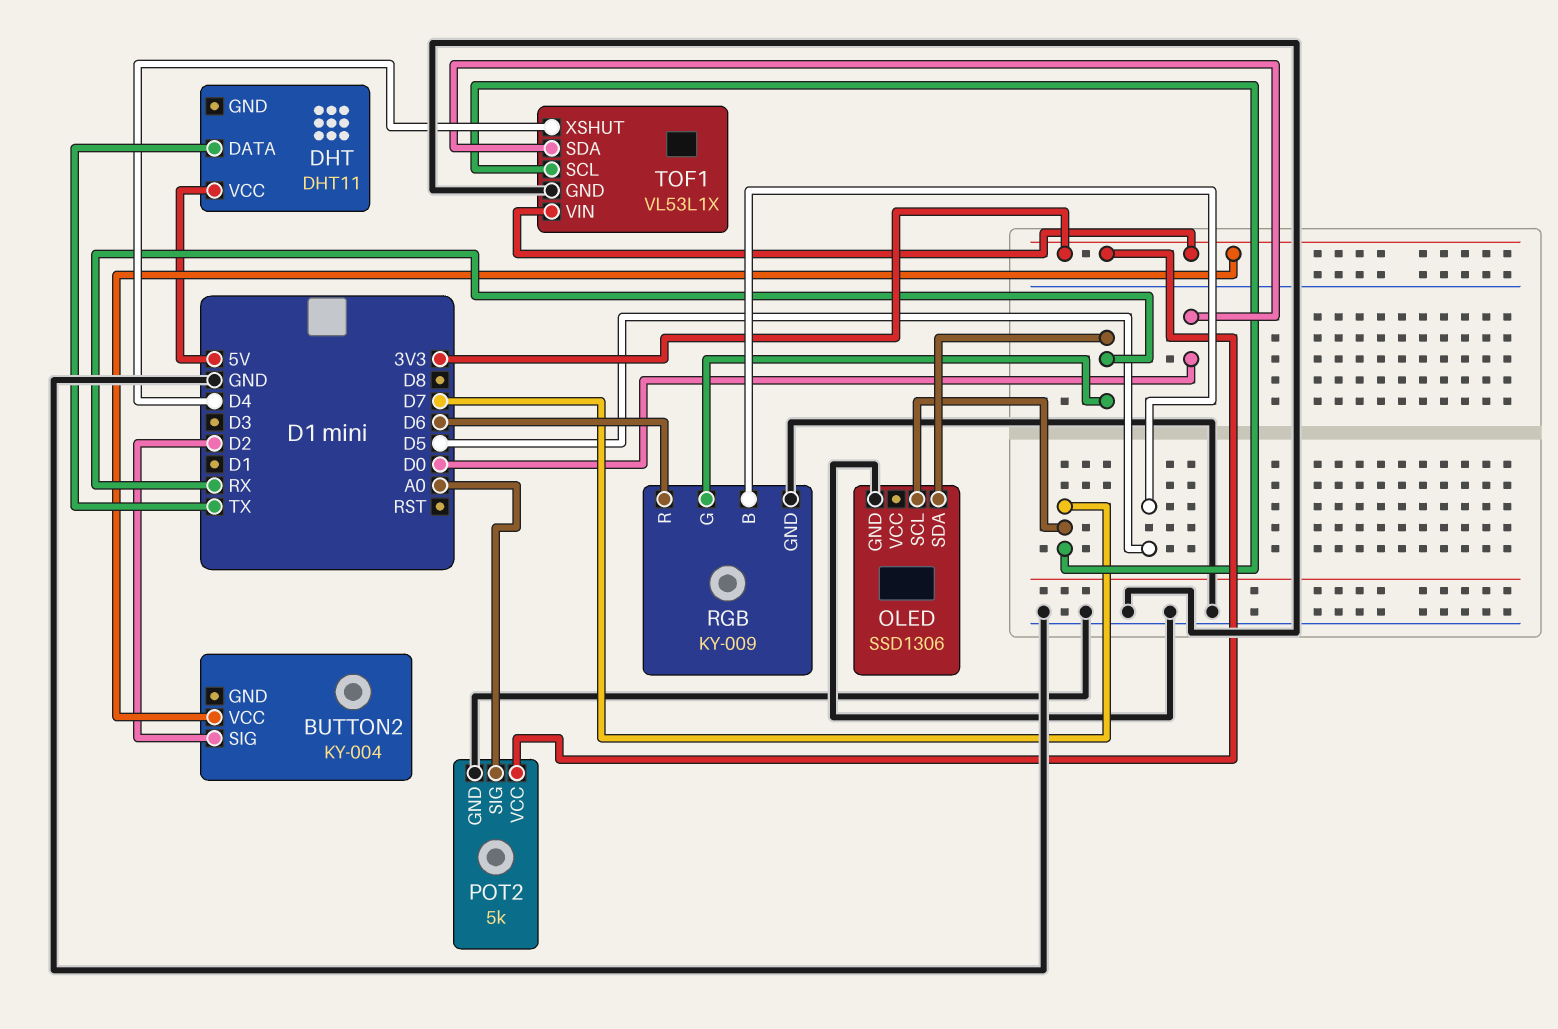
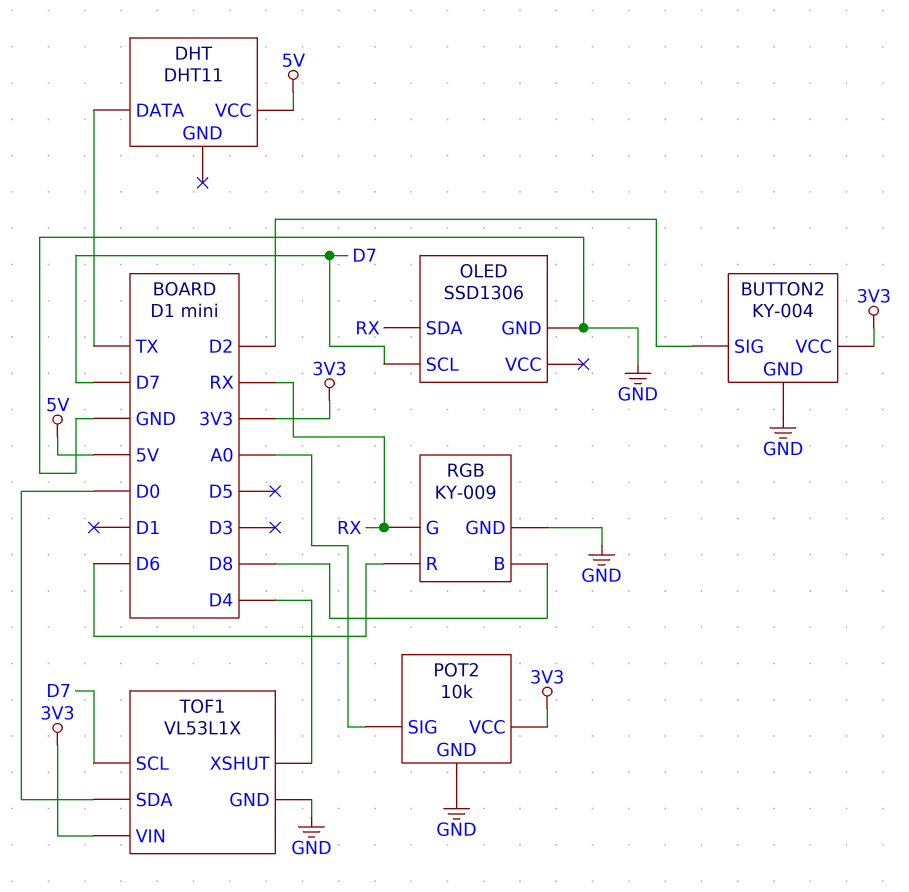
BUTTON2 pin GND: none -> GND
POT2: 5k -> 10k
RGB pin B: D5 -> D8

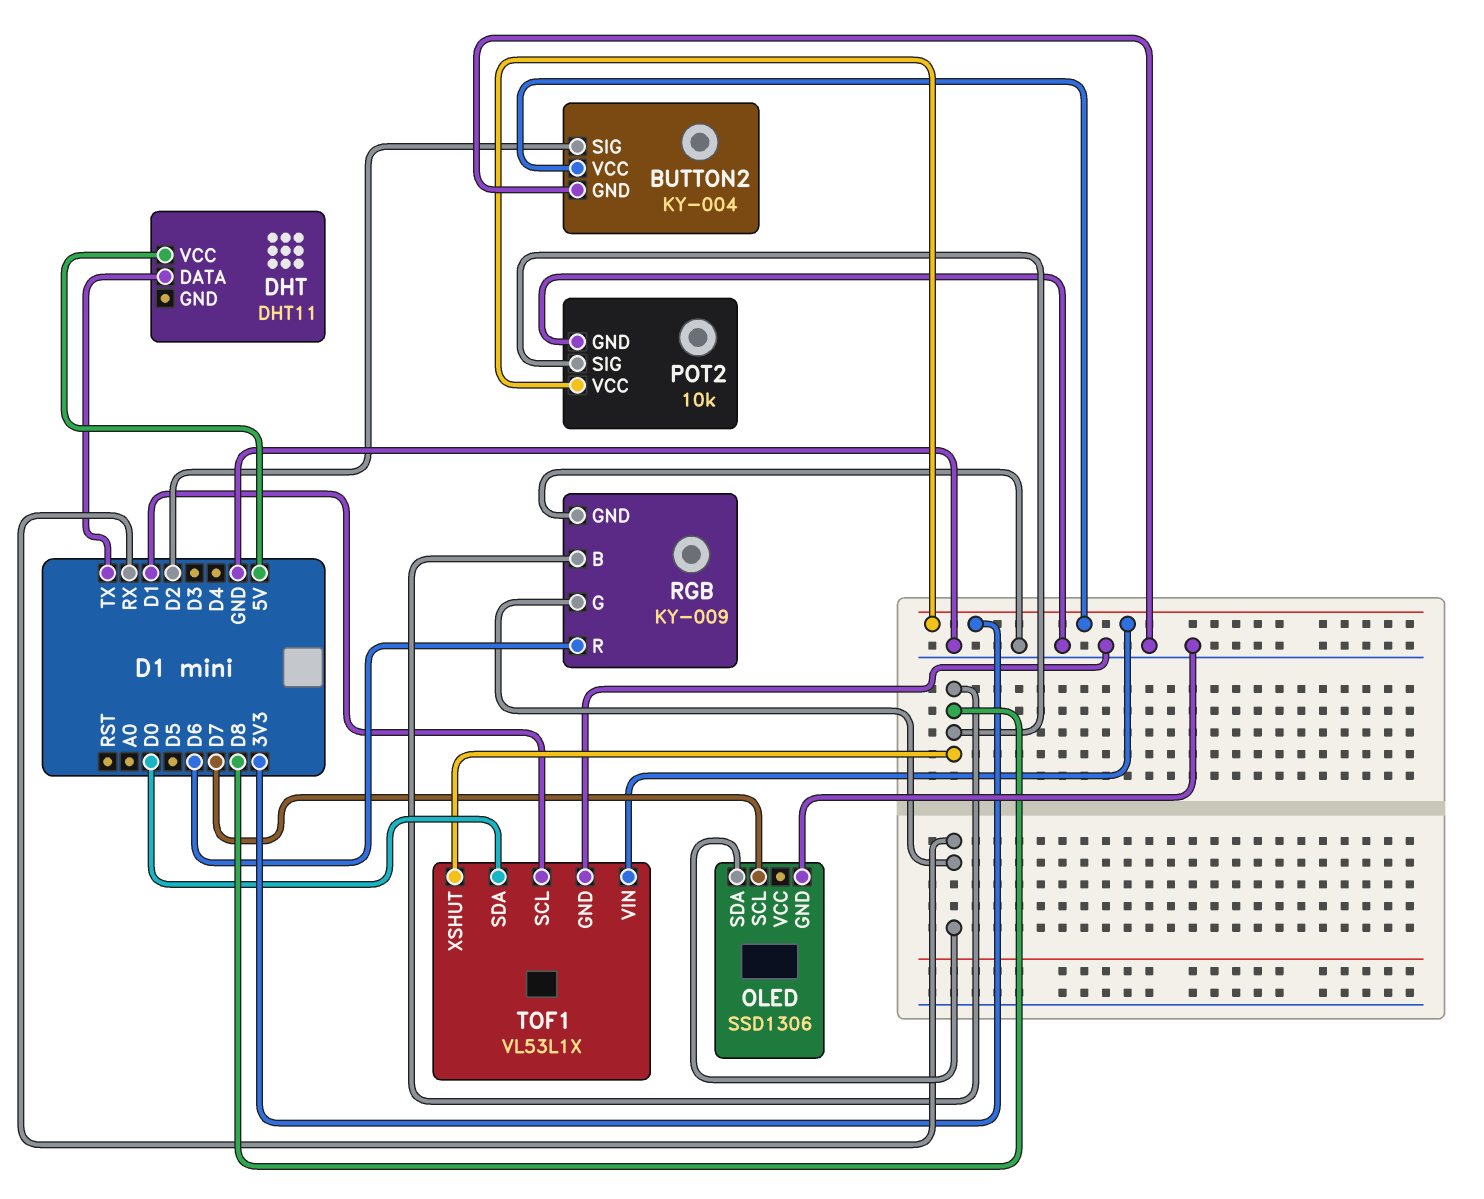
POT2 pin SIG: A0 -> D8
TOF1 pin SCL: D7 -> D1
TOF1 pin XSHUT: D4 -> D8

